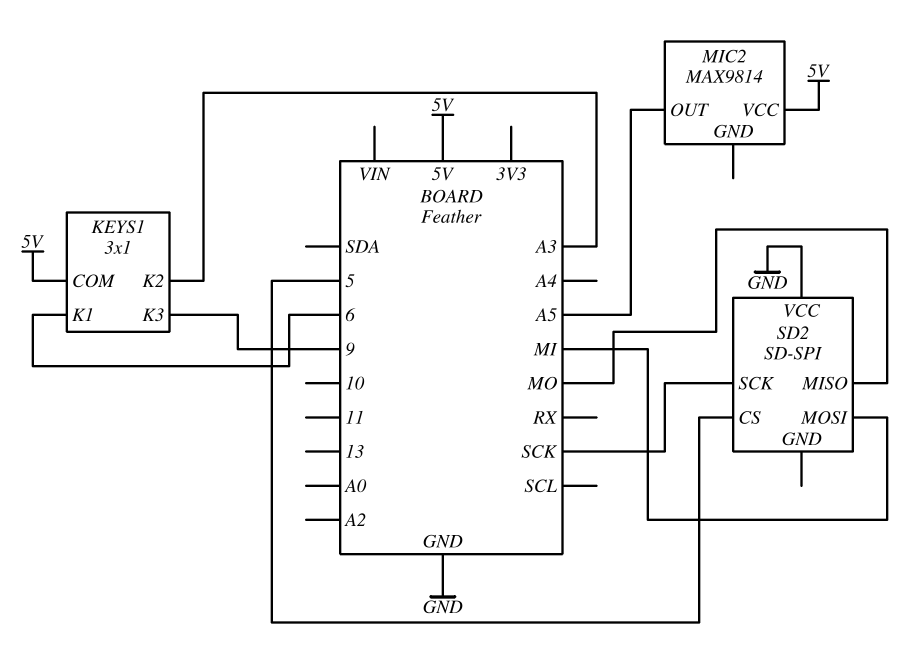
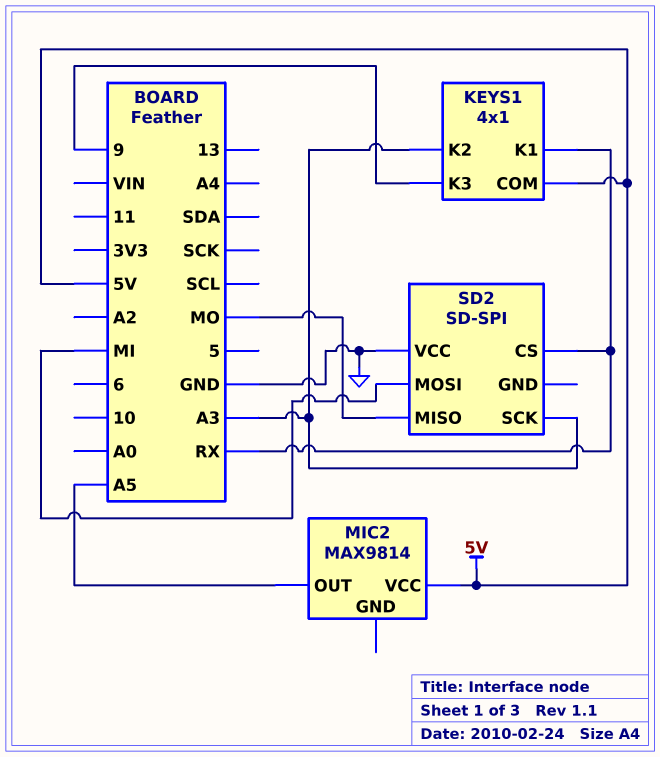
KEYS1: 3x1 -> 4x1
KEYS1 pin K1: 6 -> RX
SD2 pin CS: 5 -> RX
SD2 pin SCK: SCK -> A3

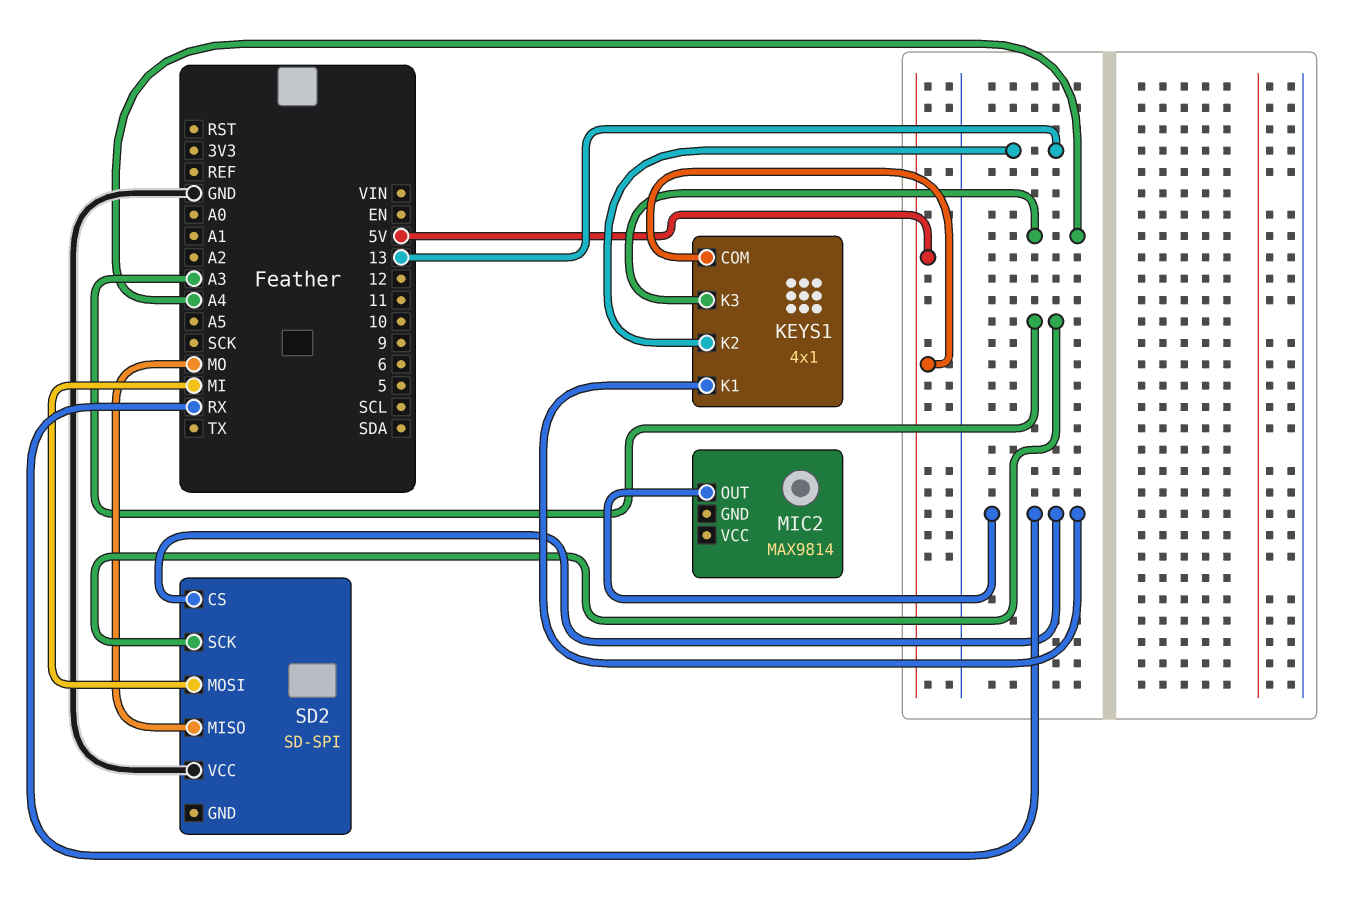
KEYS1 pin K2: A3 -> 13
KEYS1 pin K3: 9 -> A4
MIC2 pin OUT: A5 -> RX
MIC2 pin VCC: 5V -> none

